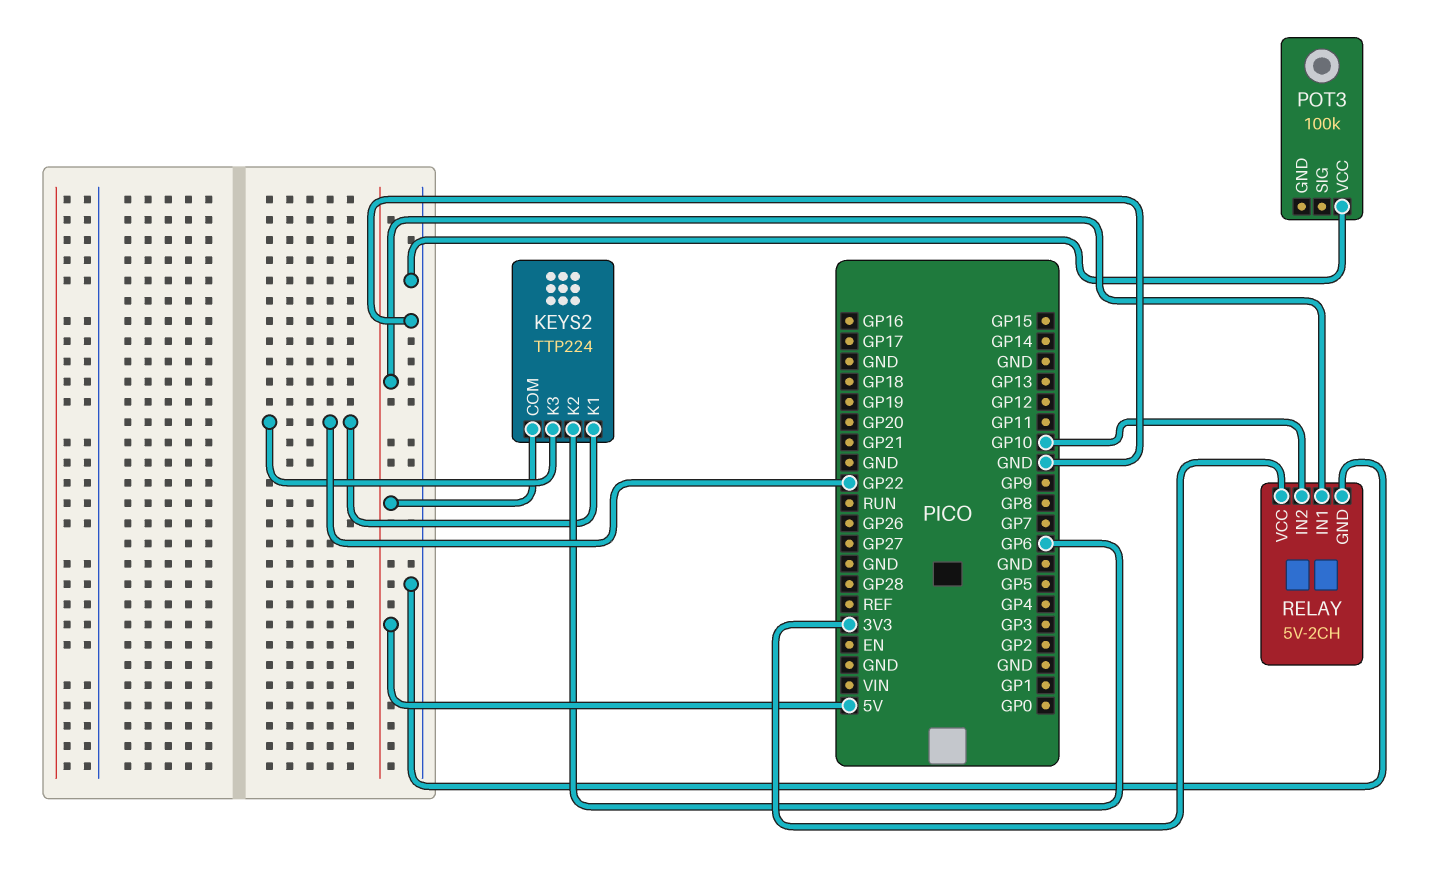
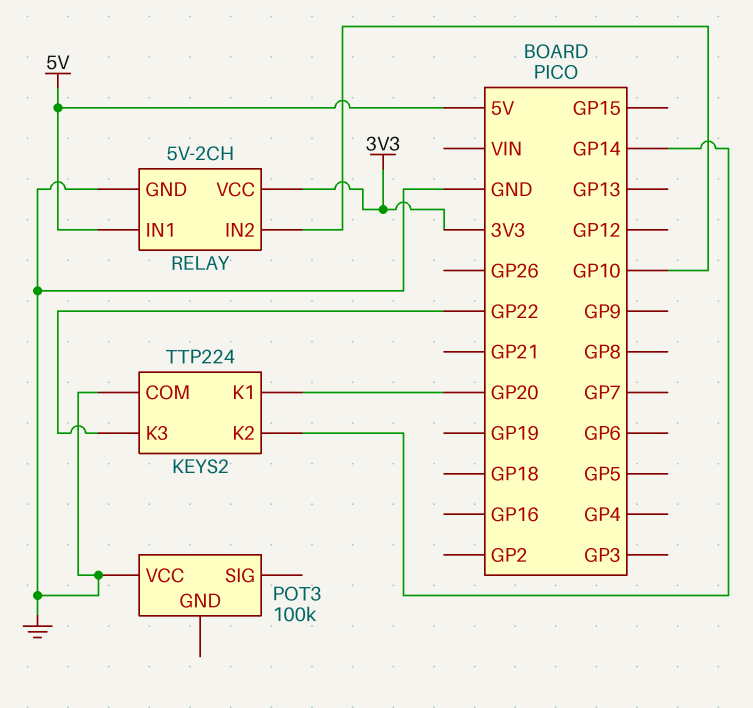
KEYS2 pin COM: 5V -> GND
KEYS2 pin K1: GP22 -> GP20
KEYS2 pin K2: GP6 -> GP14

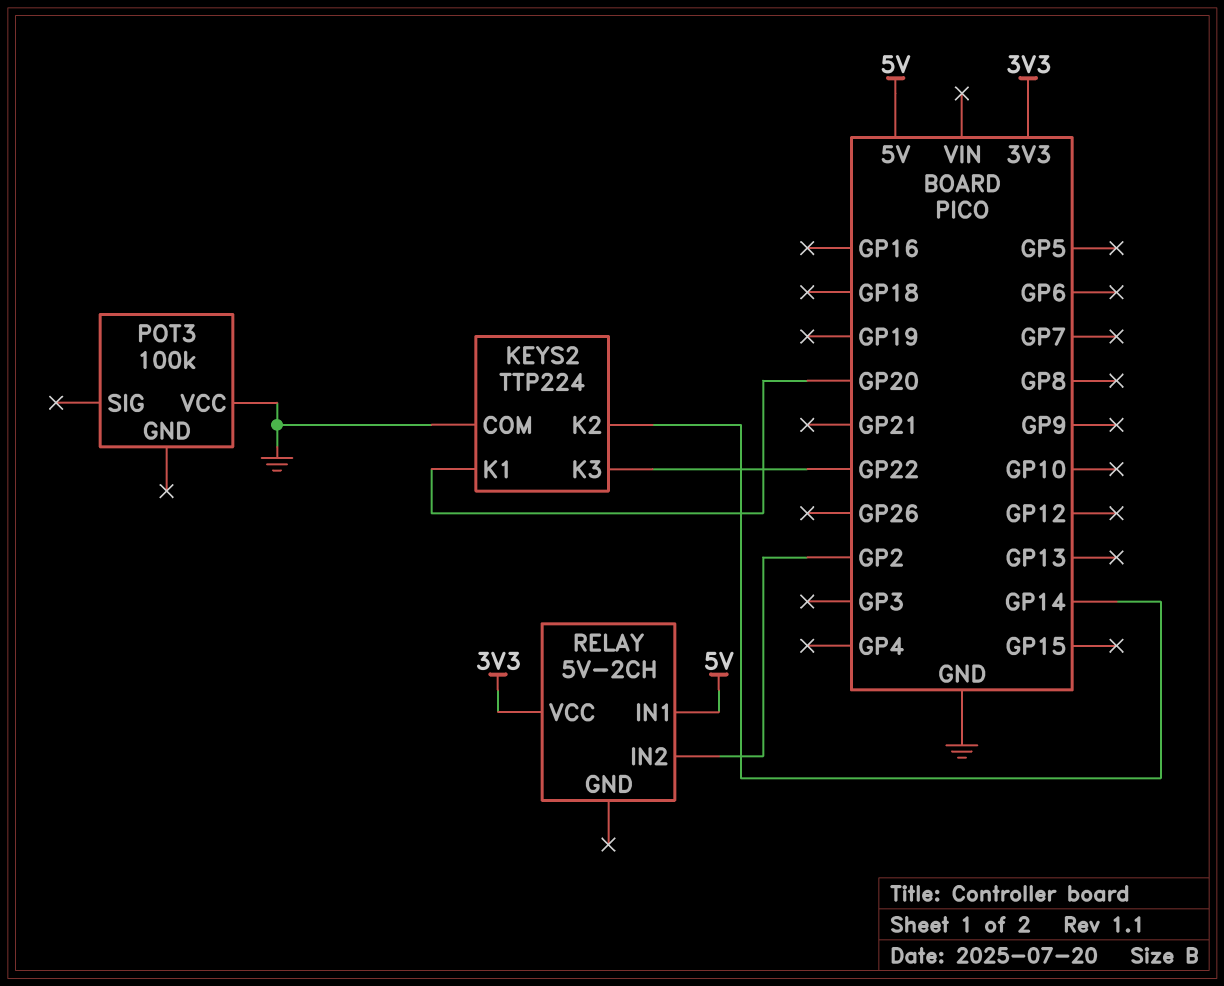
RELAY pin GND: GND -> none
RELAY pin IN2: GP10 -> GP2

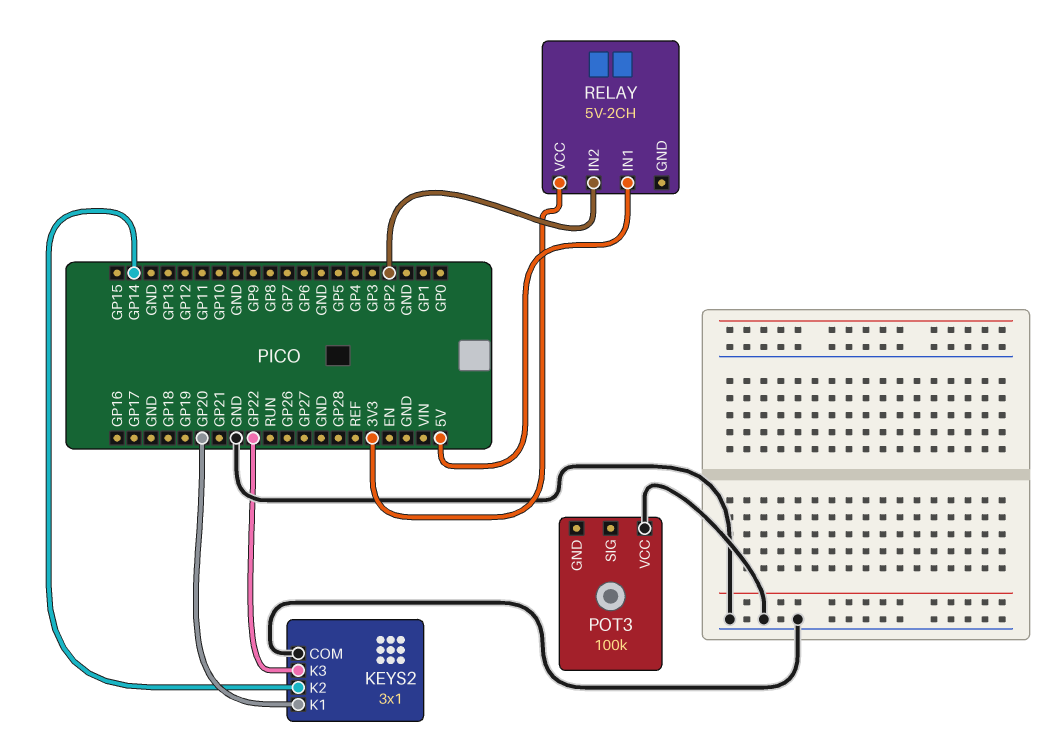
KEYS2: TTP224 -> 3x1

